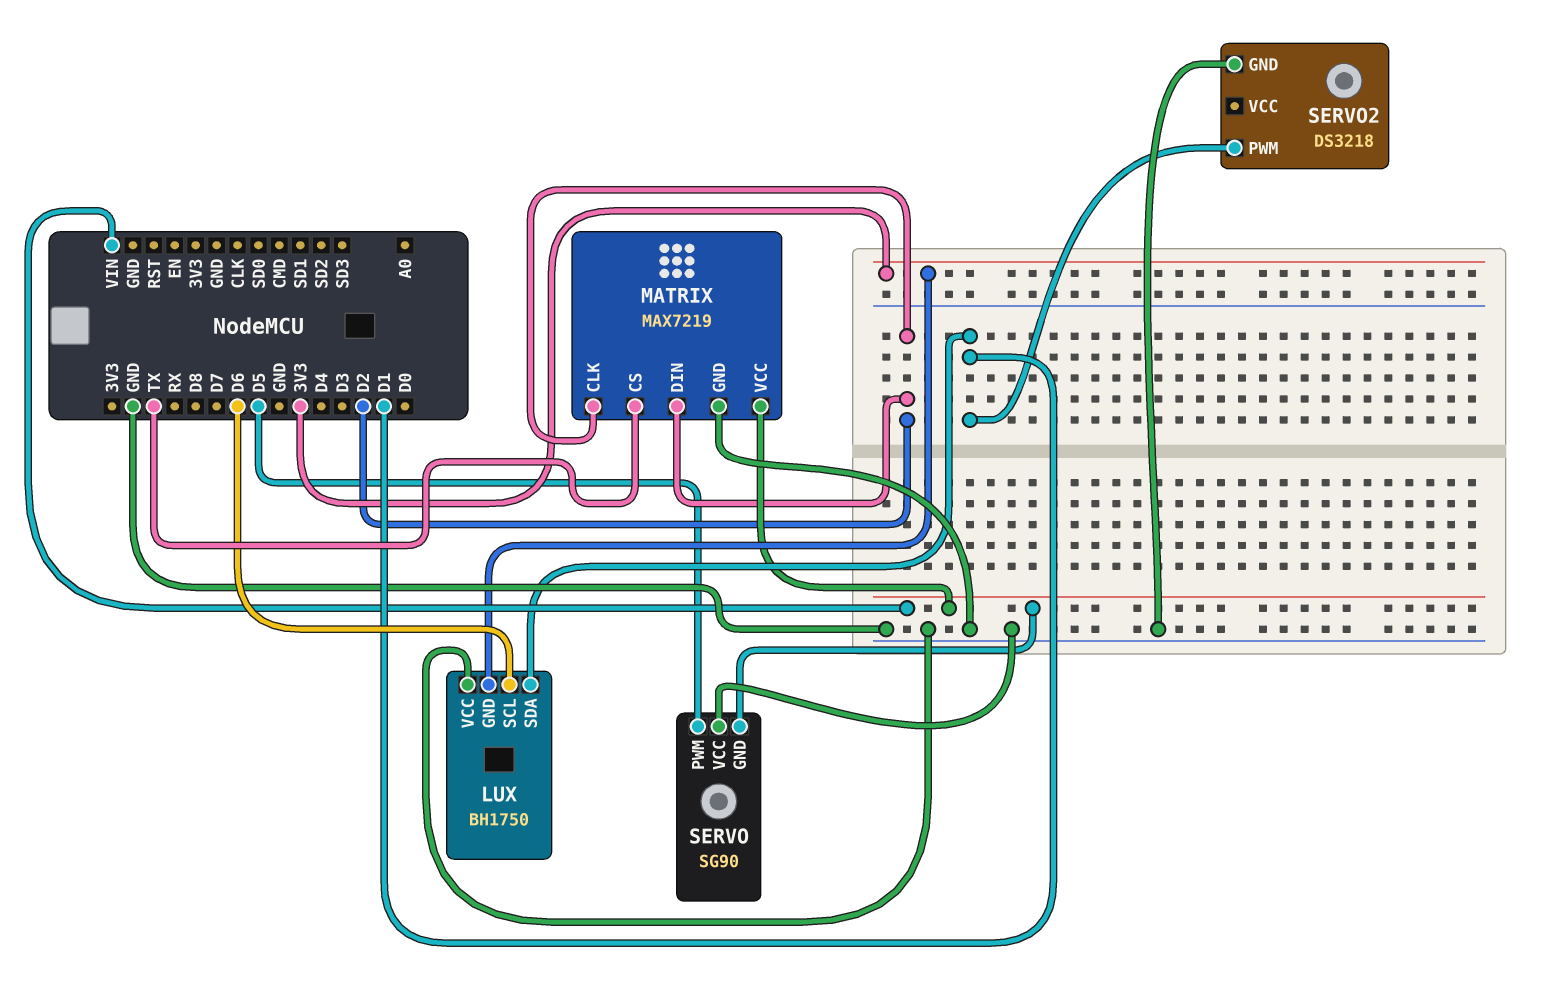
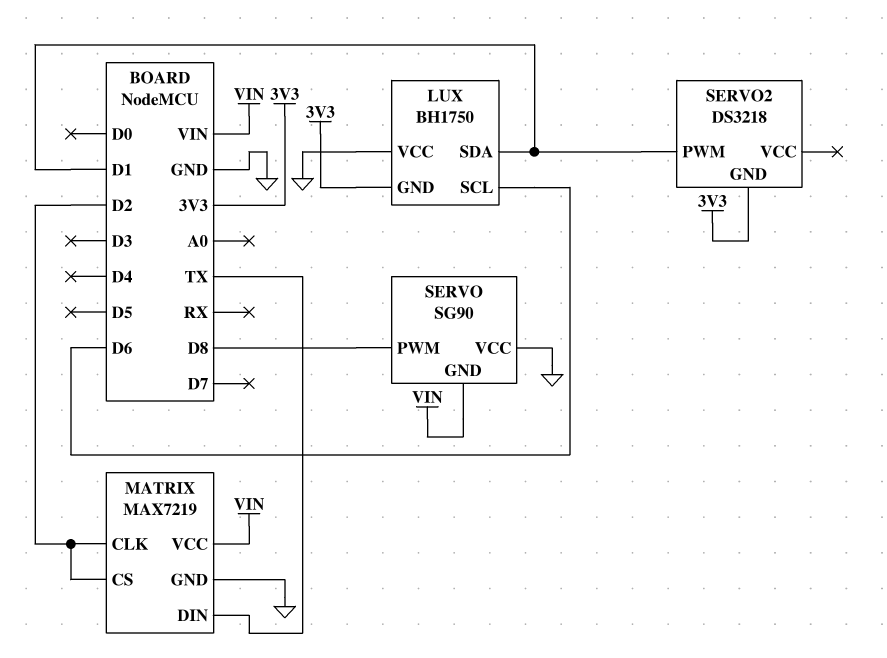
MATRIX pin CS: TX -> D2
MATRIX pin DIN: D2 -> TX
SERVO pin PWM: D5 -> D8
SERVO2 pin GND: GND -> 3V3

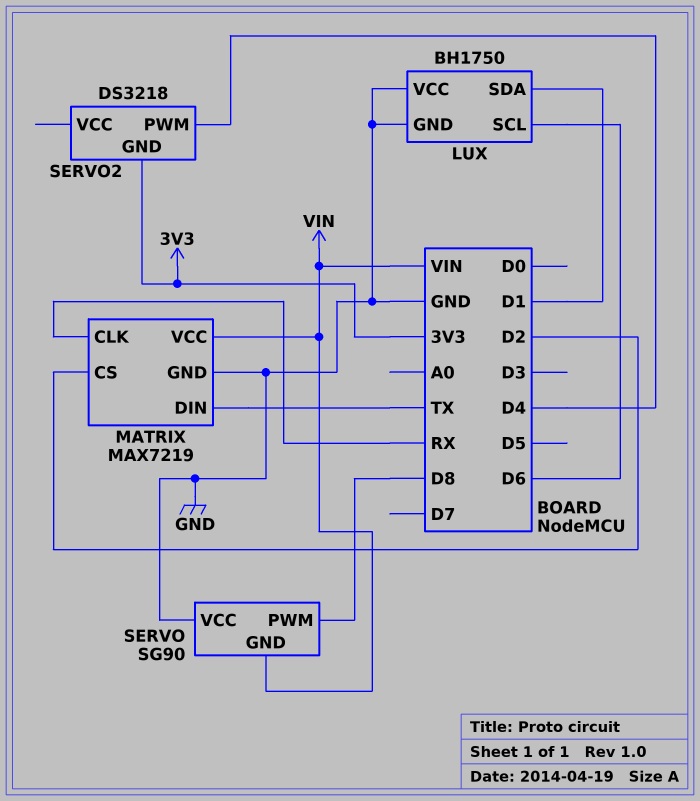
LUX pin GND: 3V3 -> GND
MATRIX pin CLK: D2 -> RX
SERVO2 pin PWM: D1 -> D4

